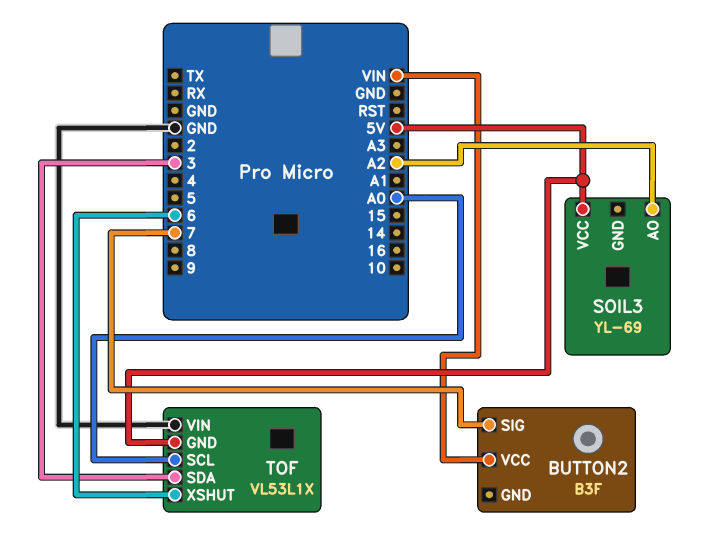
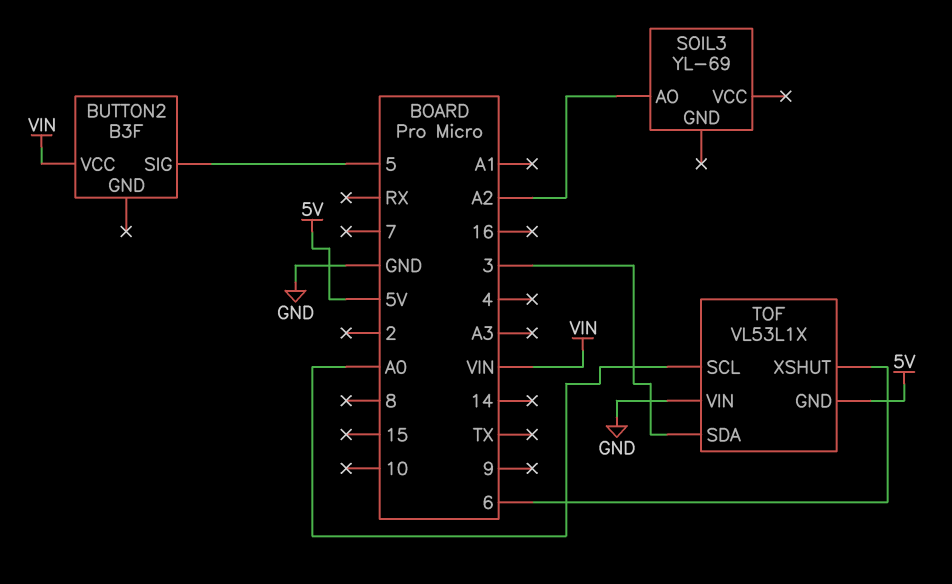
BUTTON2 pin SIG: 7 -> 5
SOIL3 pin VCC: 5V -> none

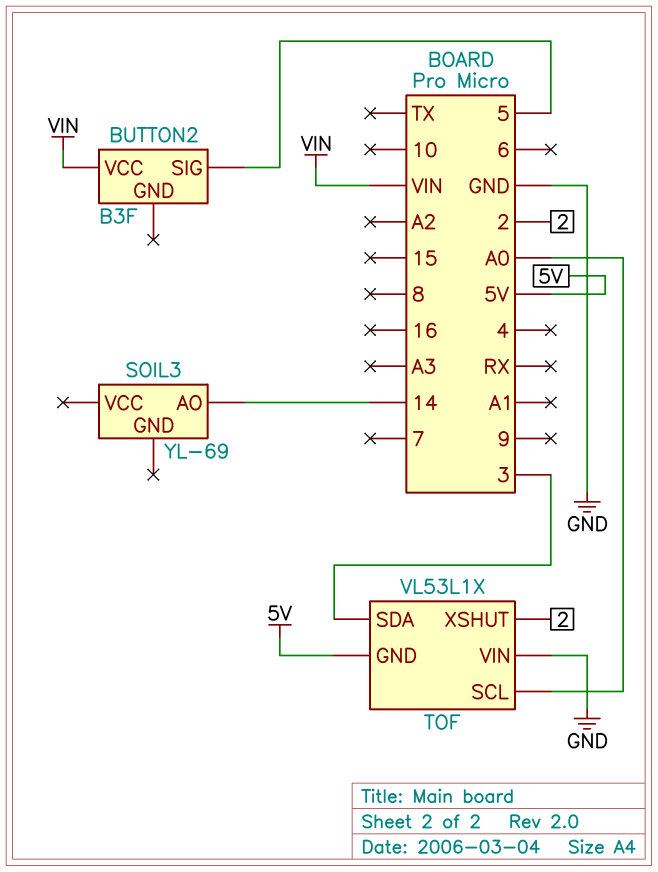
SOIL3 pin AO: A2 -> 14
TOF pin XSHUT: 6 -> 2

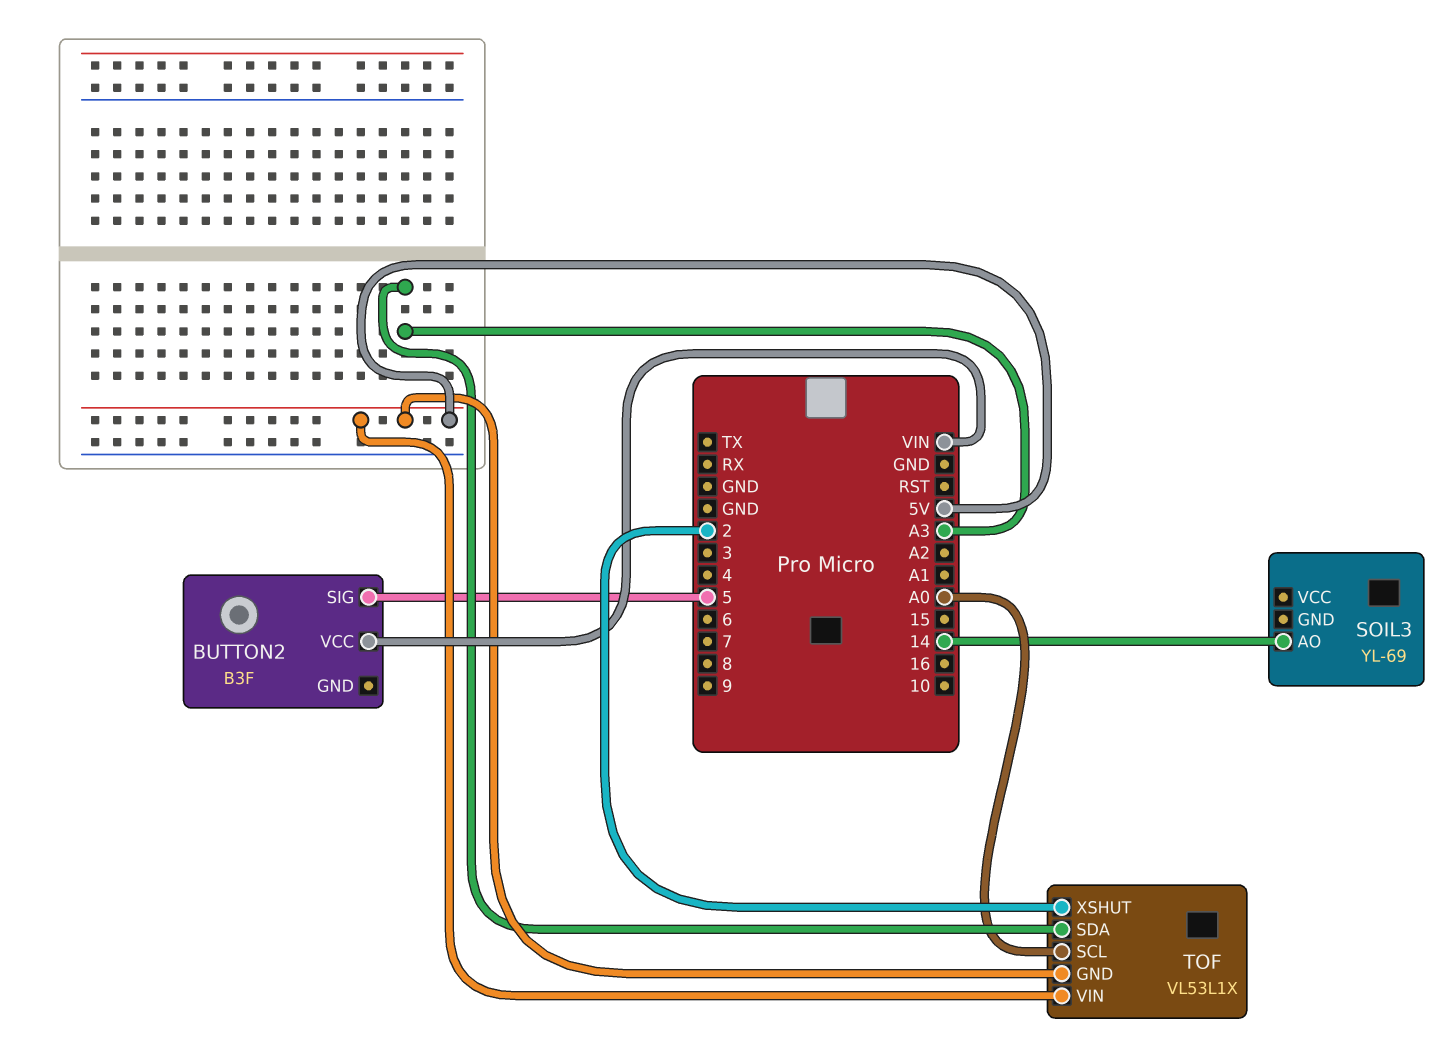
TOF pin SDA: 3 -> A3
TOF pin VIN: GND -> 5V

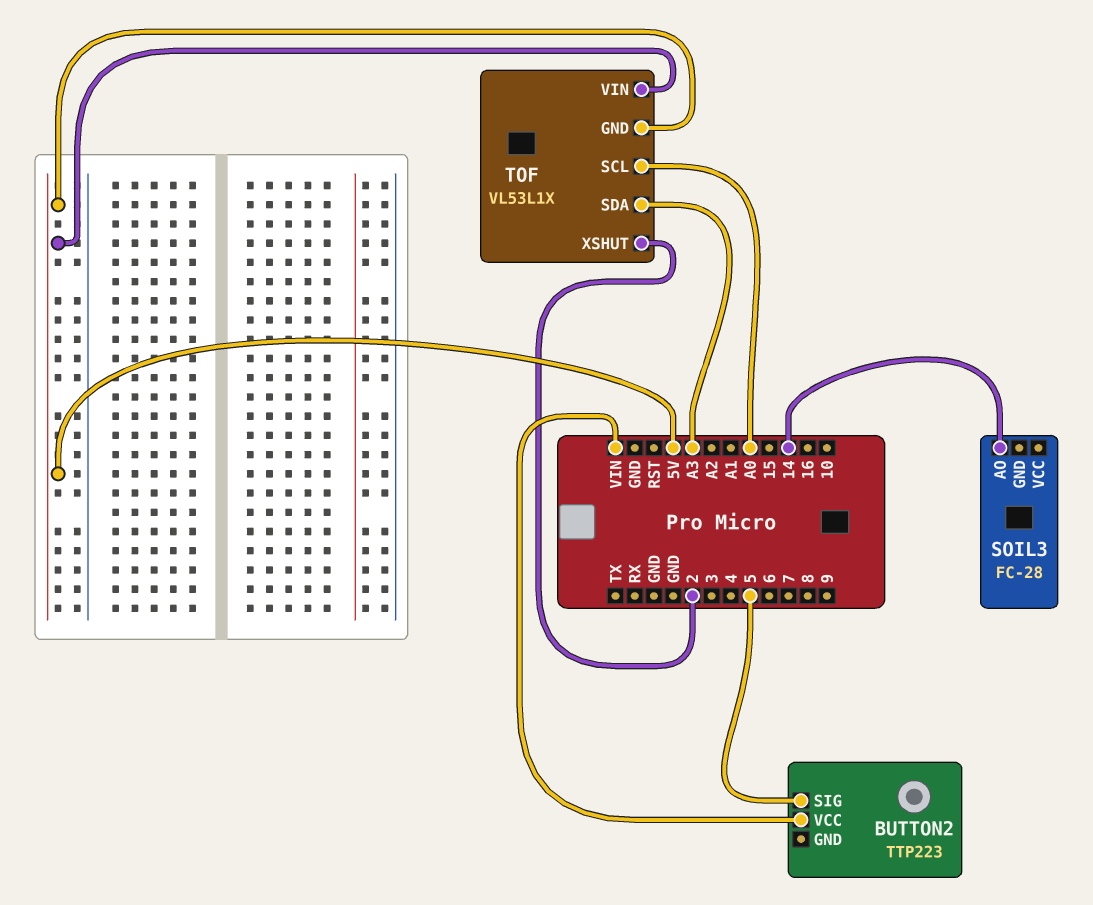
BUTTON2: B3F -> TTP223
SOIL3: YL-69 -> FC-28

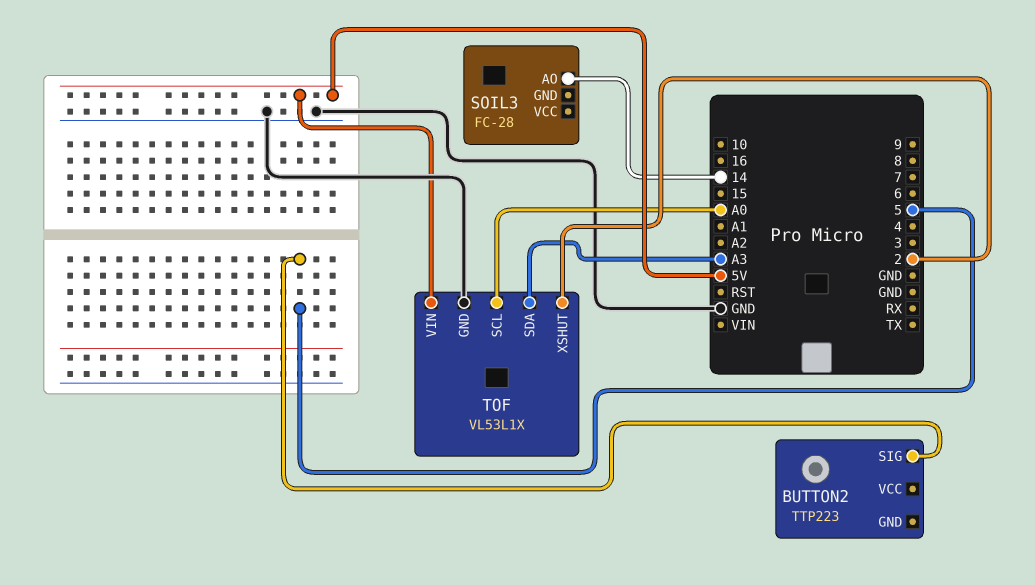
BUTTON2 pin VCC: VIN -> none
TOF pin GND: 5V -> GND

